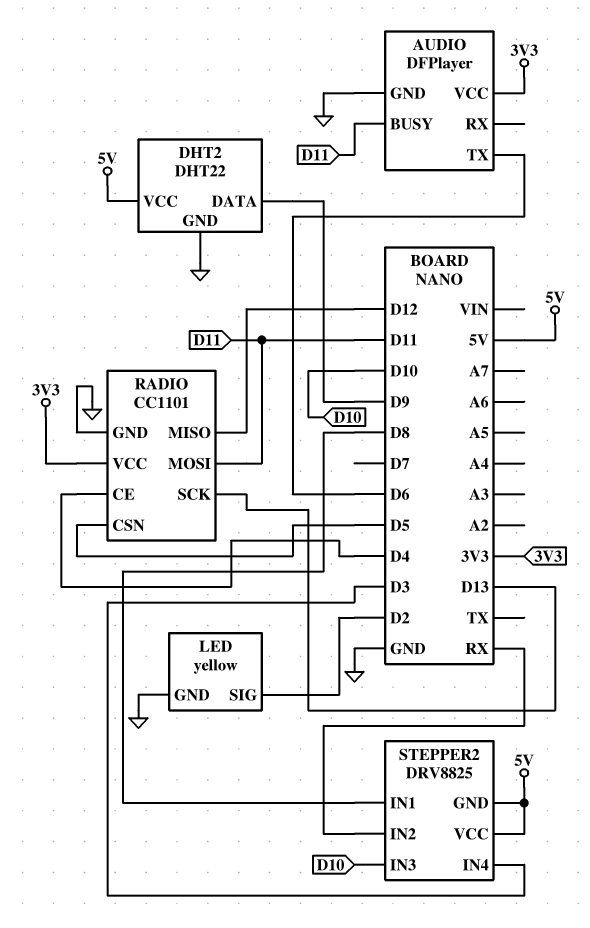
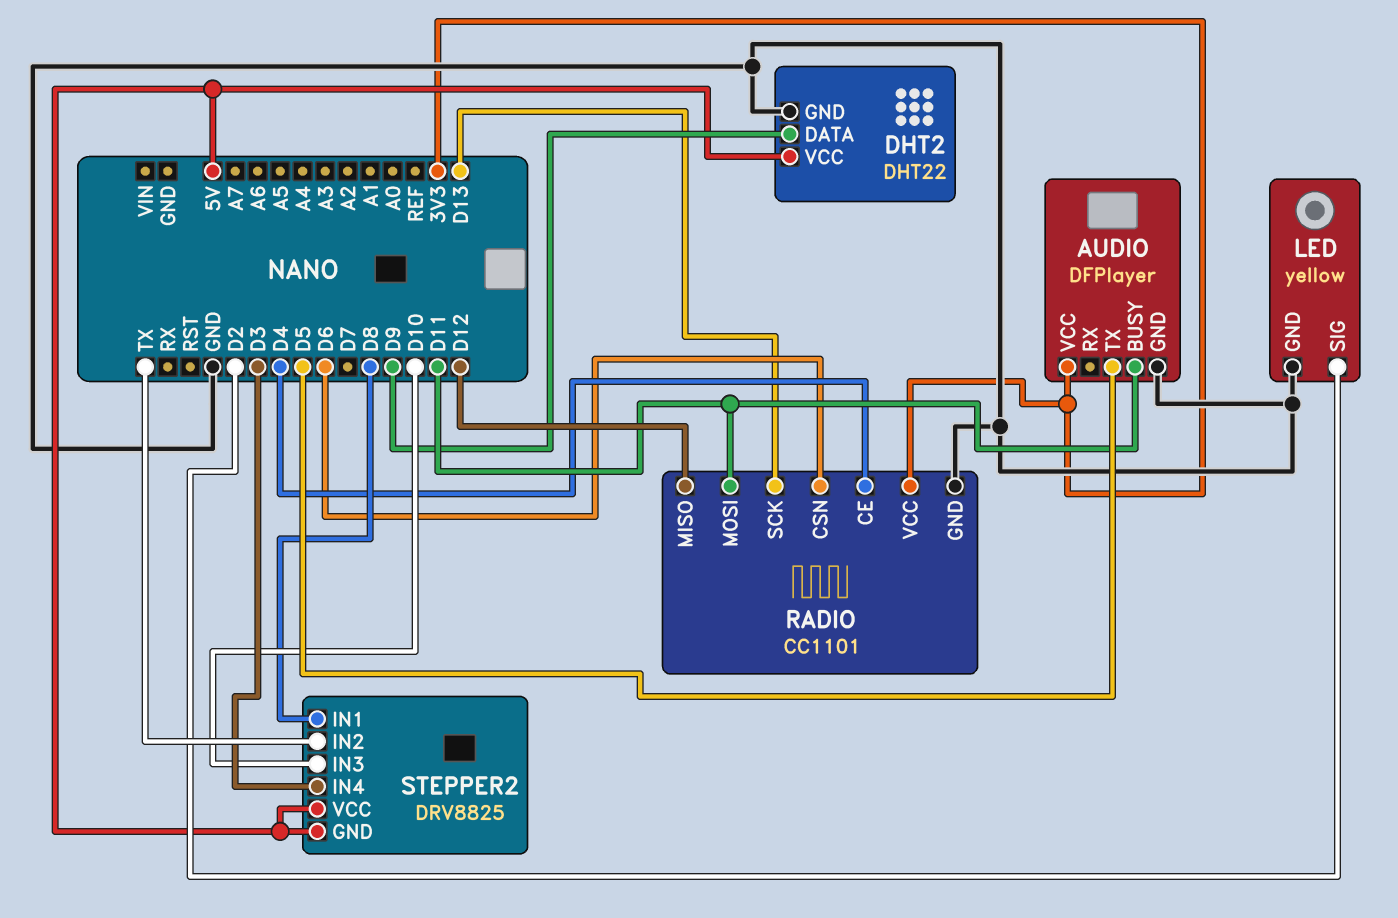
AUDIO pin TX: D6 -> D5
RADIO pin CSN: D5 -> D6
STEPPER2 pin IN2: RX -> TX

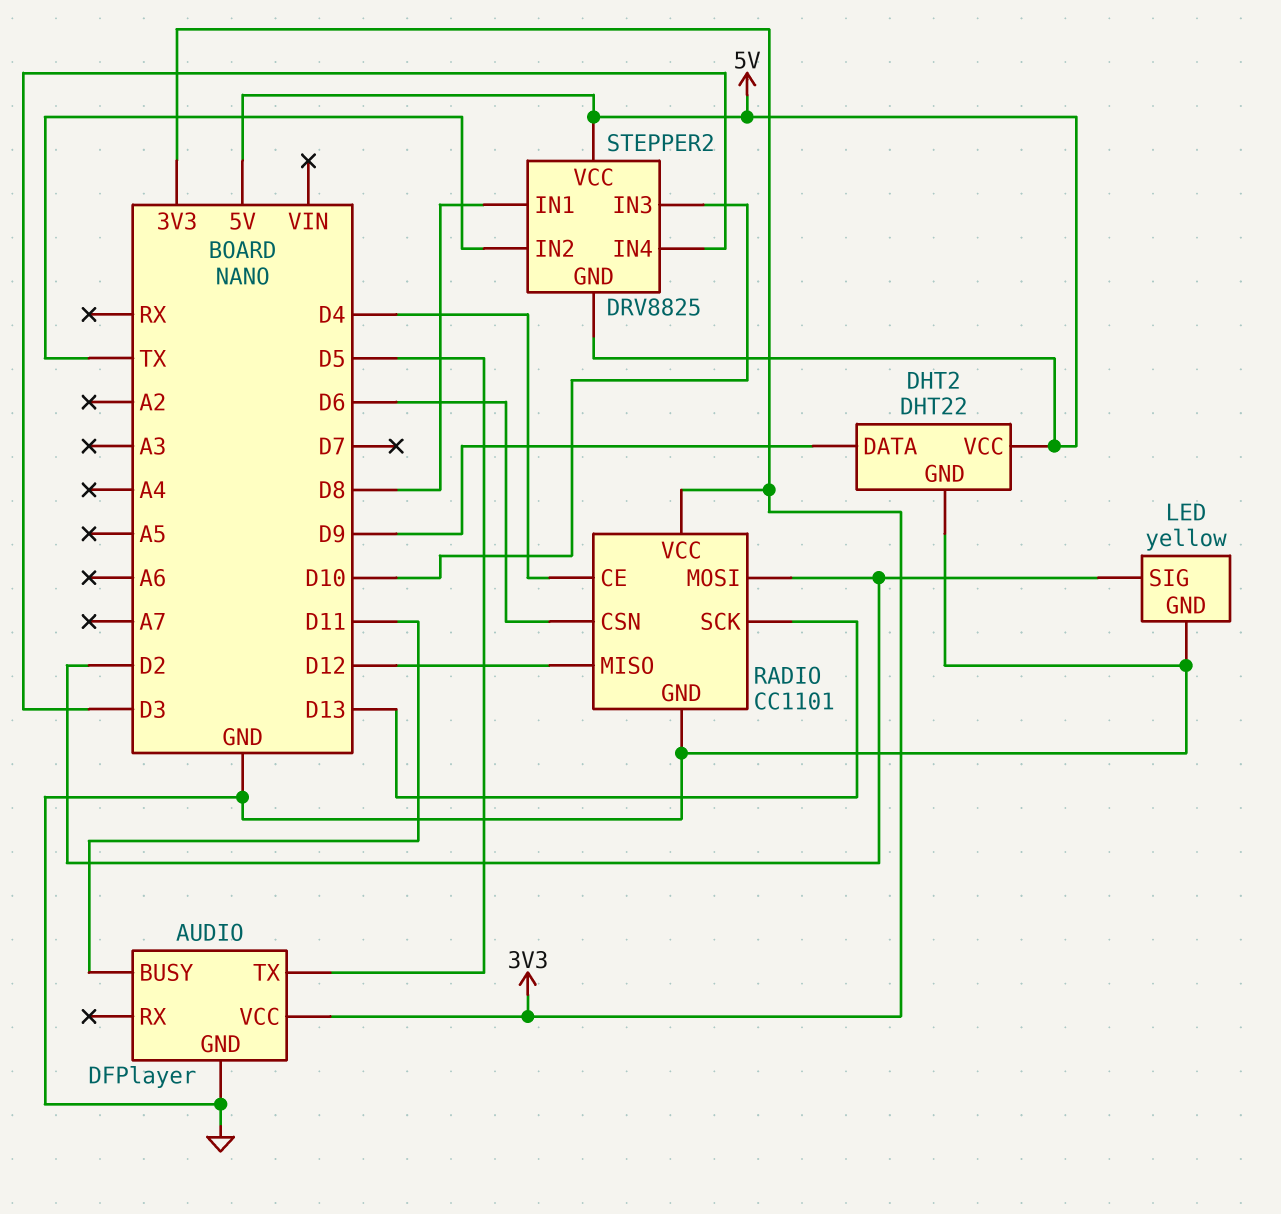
RADIO pin MOSI: D11 -> D2

